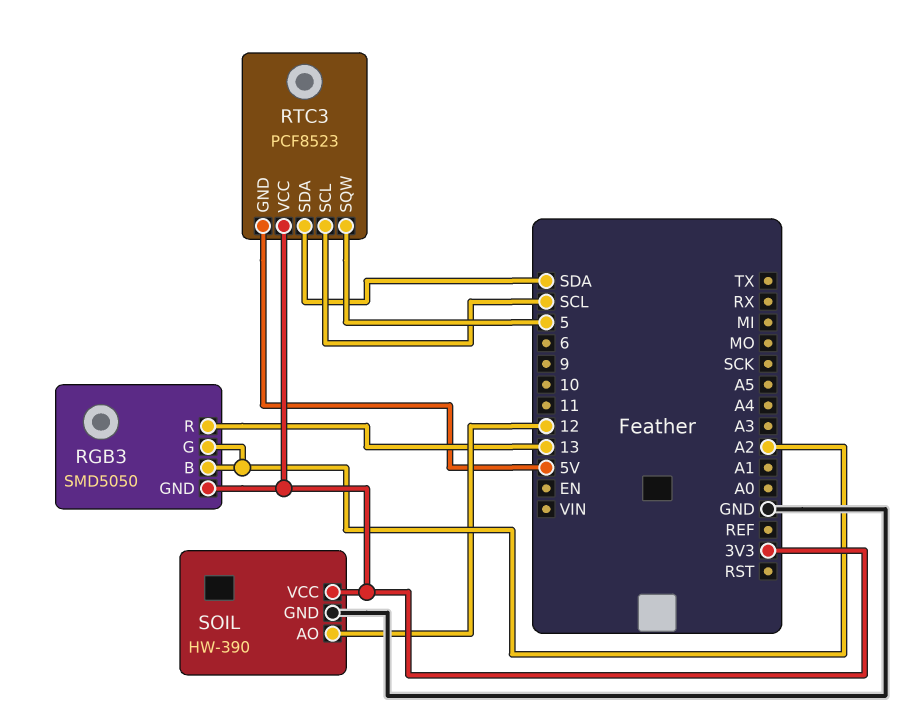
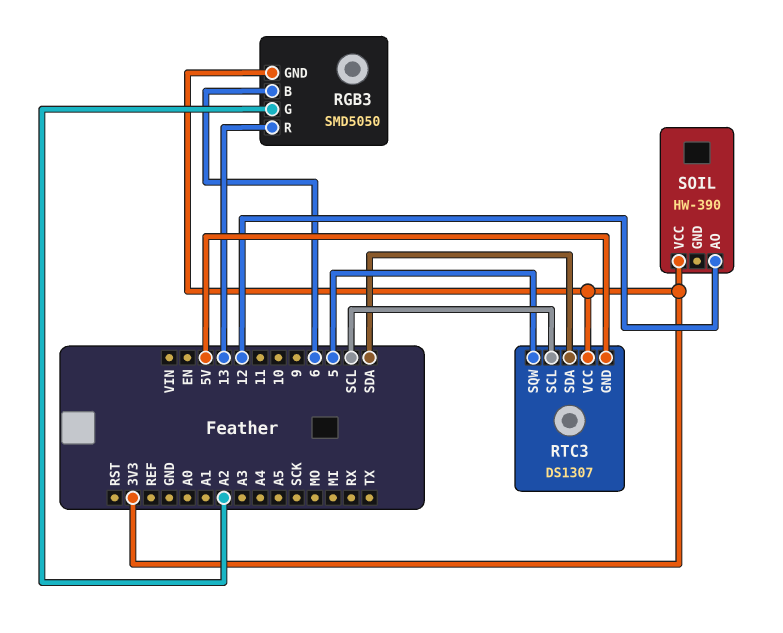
RGB3 pin B: A2 -> 6
RTC3: PCF8523 -> DS1307
SOIL pin GND: GND -> none

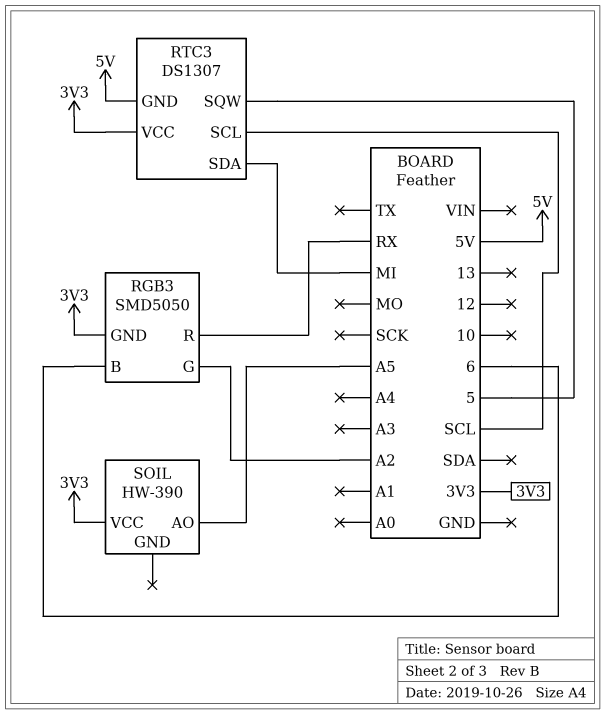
RGB3 pin R: 13 -> RX
RTC3 pin SDA: SDA -> MI
SOIL pin AO: 12 -> A5

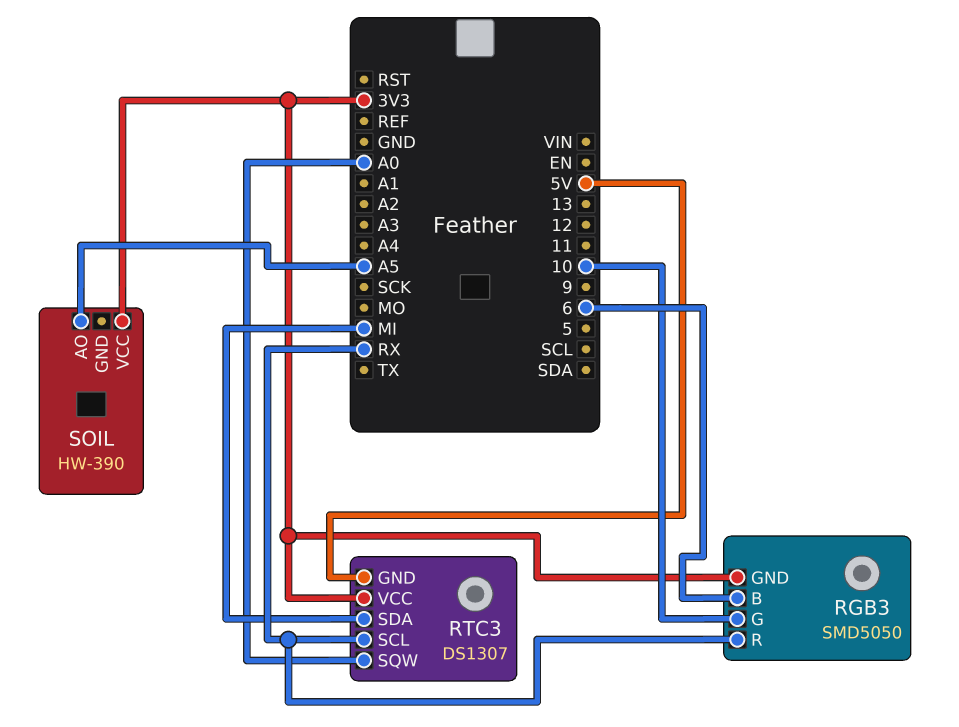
RGB3 pin G: A2 -> 10
RTC3 pin SCL: SCL -> RX
RTC3 pin SQW: 5 -> A0

